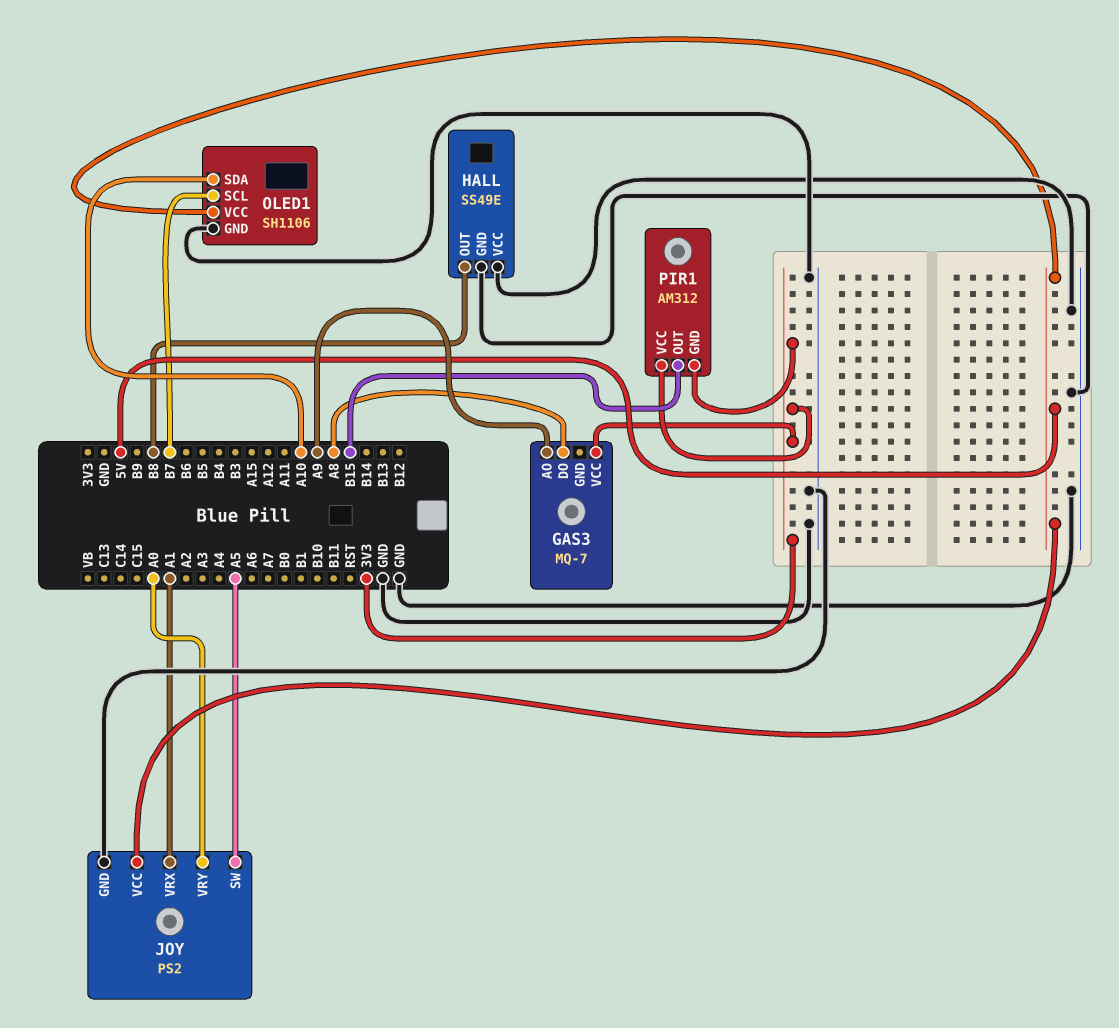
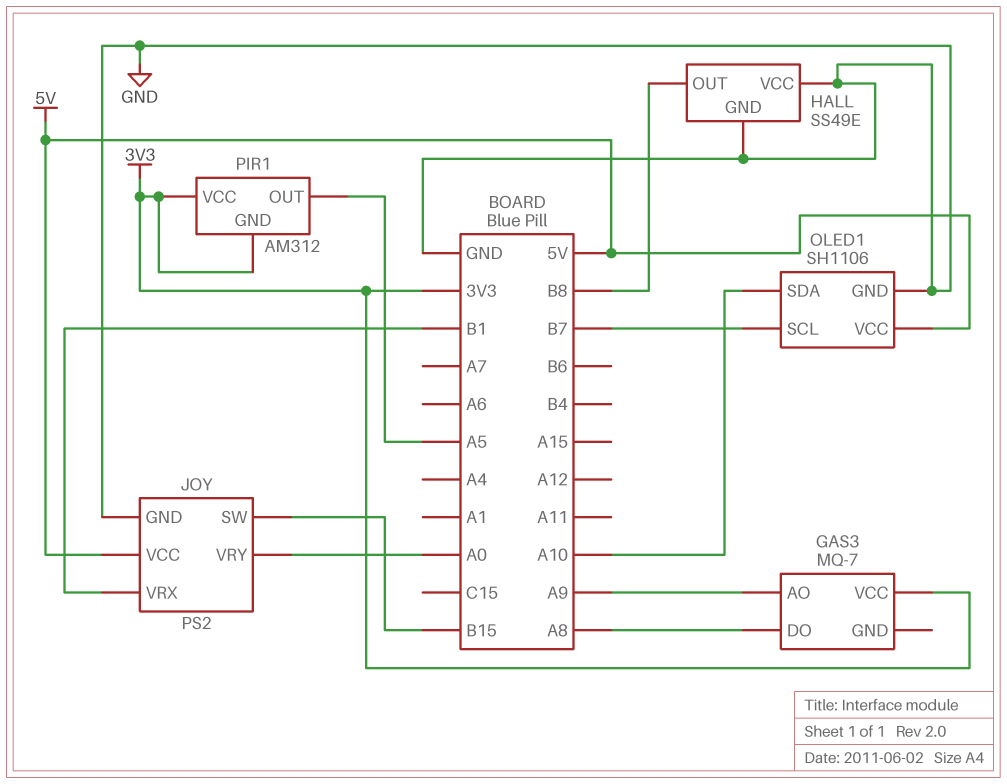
JOY pin SW: A5 -> B15
JOY pin VRX: A1 -> B1
PIR1 pin OUT: B15 -> A5

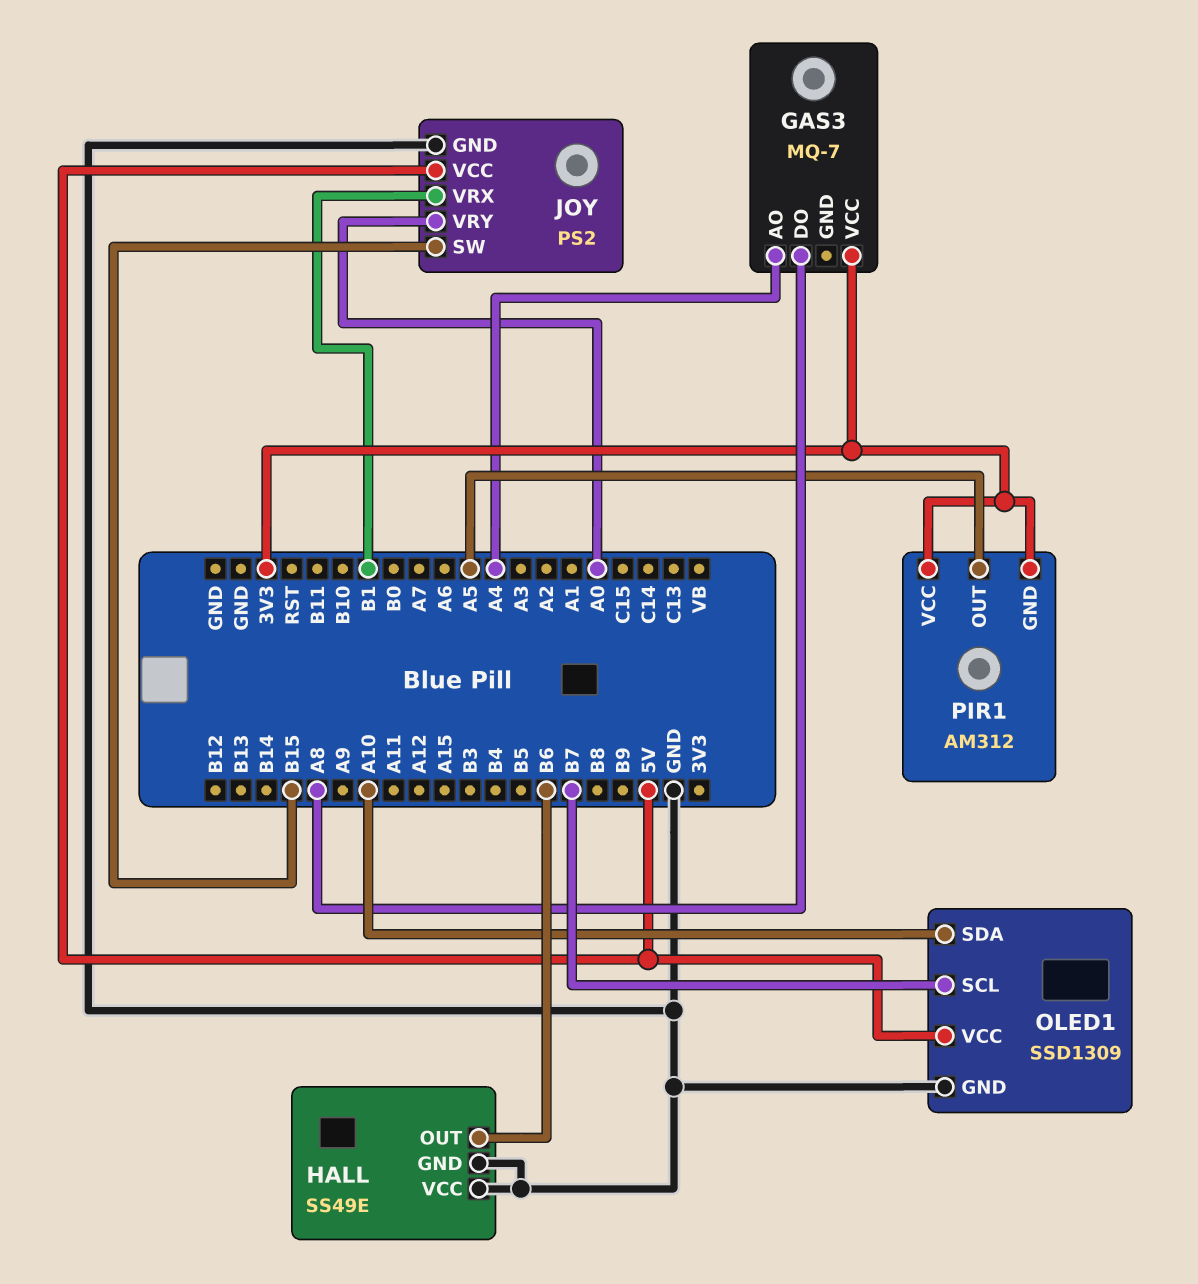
GAS3 pin AO: A9 -> A4
HALL pin OUT: B8 -> B6
OLED1: SH1106 -> SSD1309

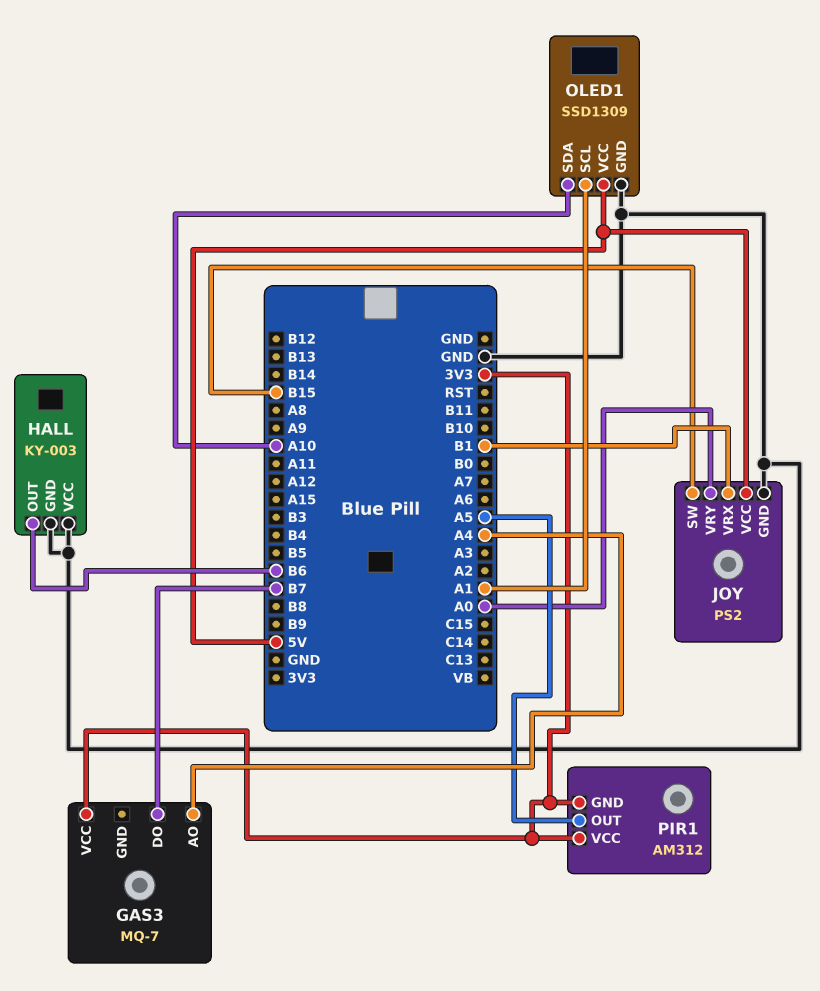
GAS3 pin DO: A8 -> B7
HALL: SS49E -> KY-003
OLED1 pin SCL: B7 -> A1

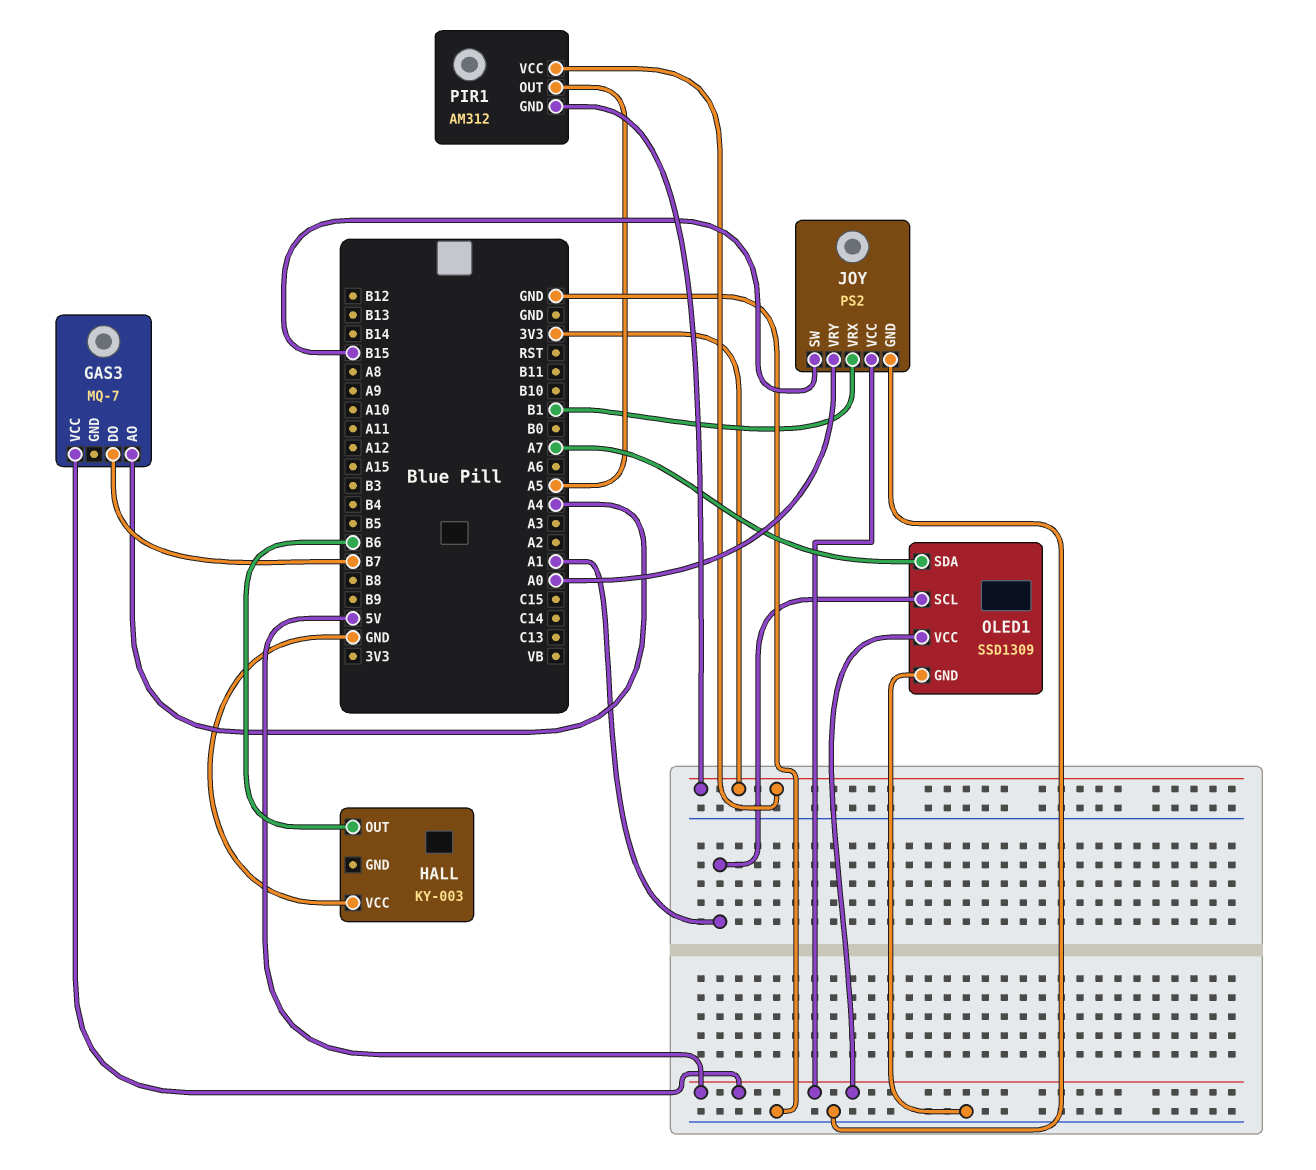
GAS3 pin VCC: 3V3 -> 5V
HALL pin GND: GND -> none
OLED1 pin SDA: A10 -> A7

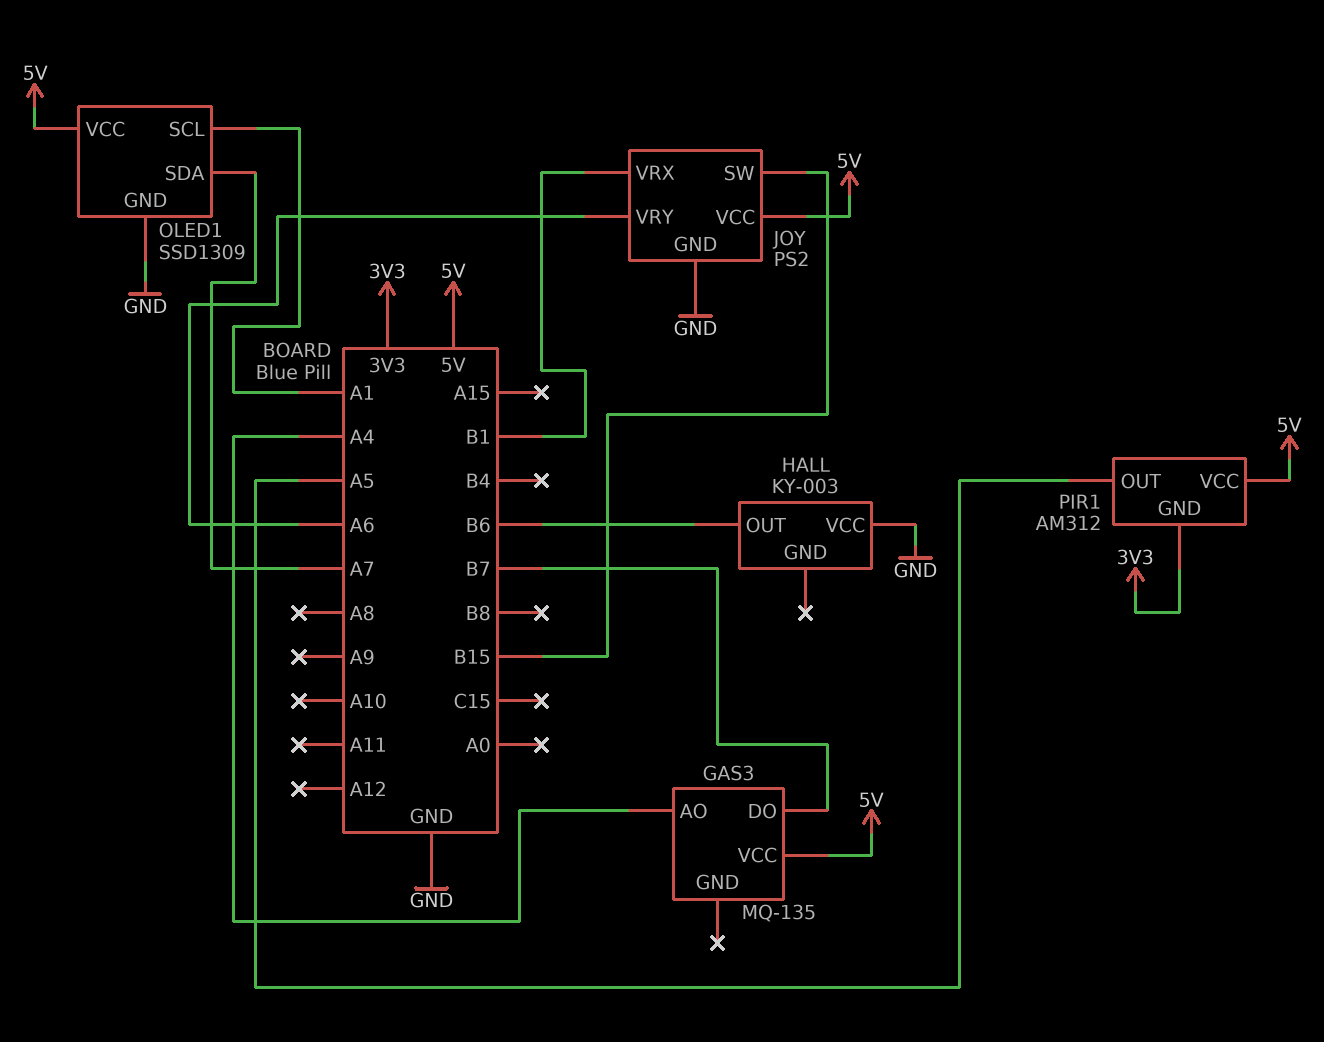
GAS3: MQ-7 -> MQ-135
JOY pin VRY: A0 -> A6
PIR1 pin VCC: 3V3 -> 5V

